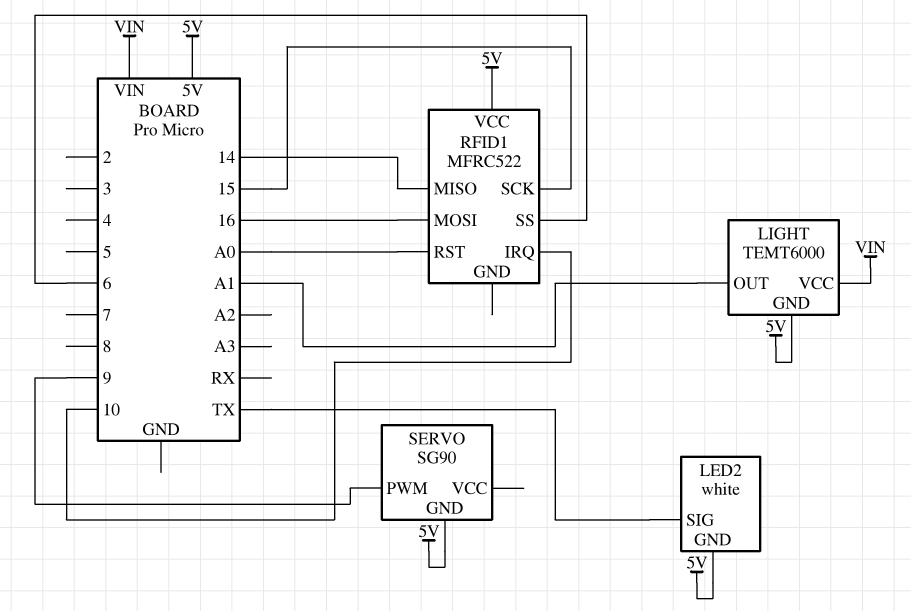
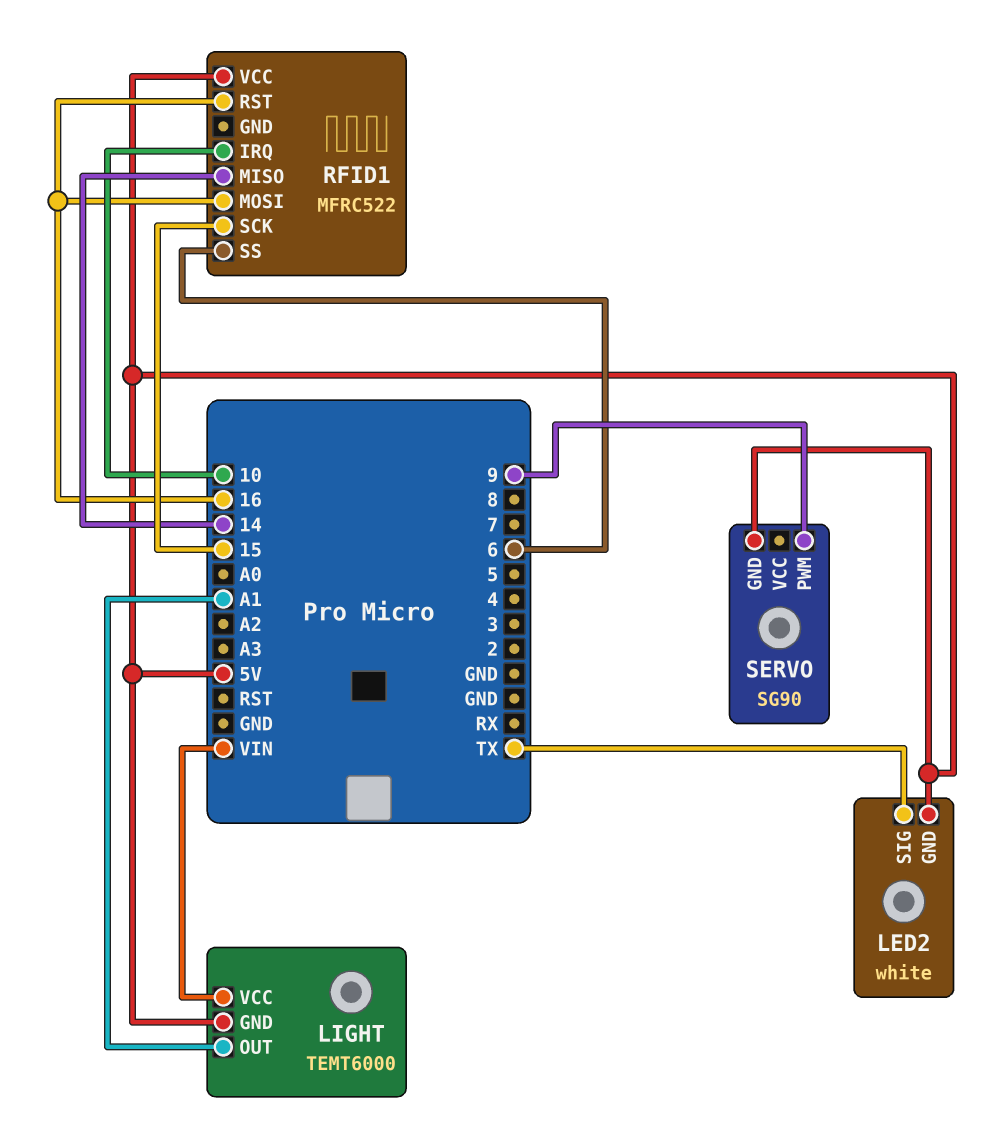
RFID1 pin RST: A0 -> 16

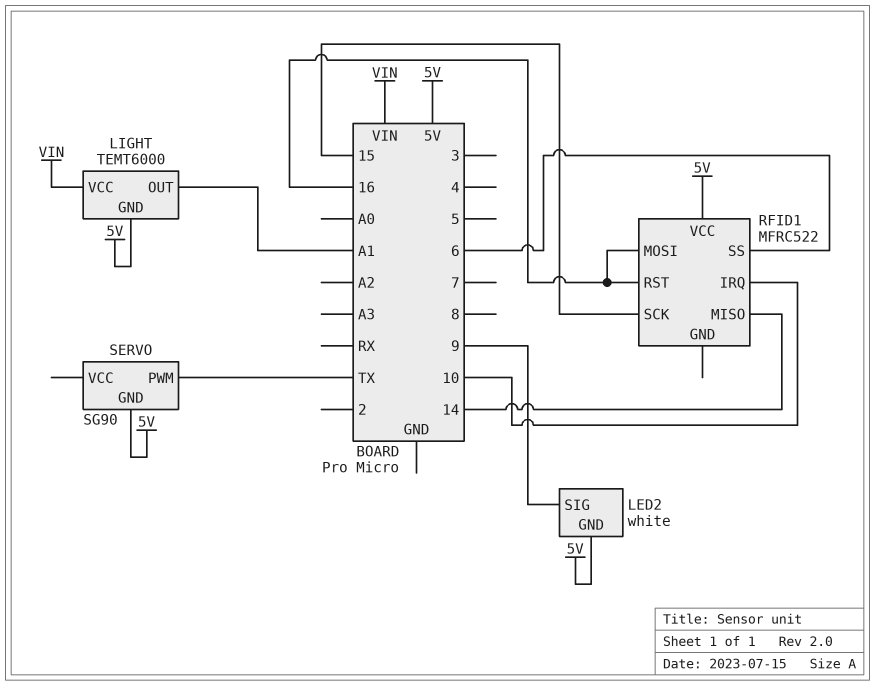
LED2 pin SIG: TX -> 9
SERVO pin PWM: 9 -> TX

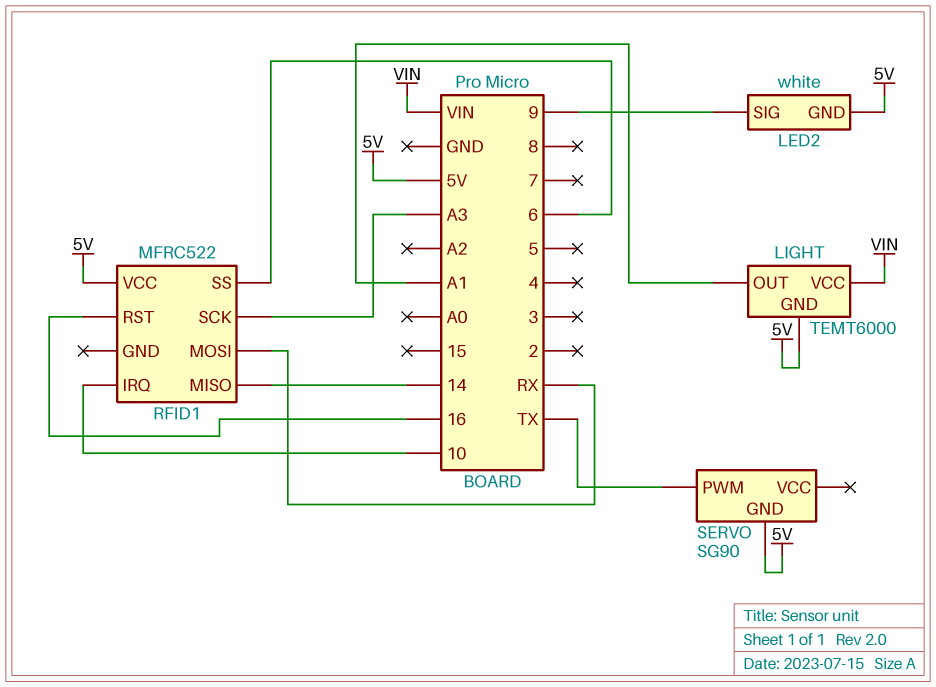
RFID1 pin MOSI: 16 -> RX
RFID1 pin SCK: 15 -> A3

